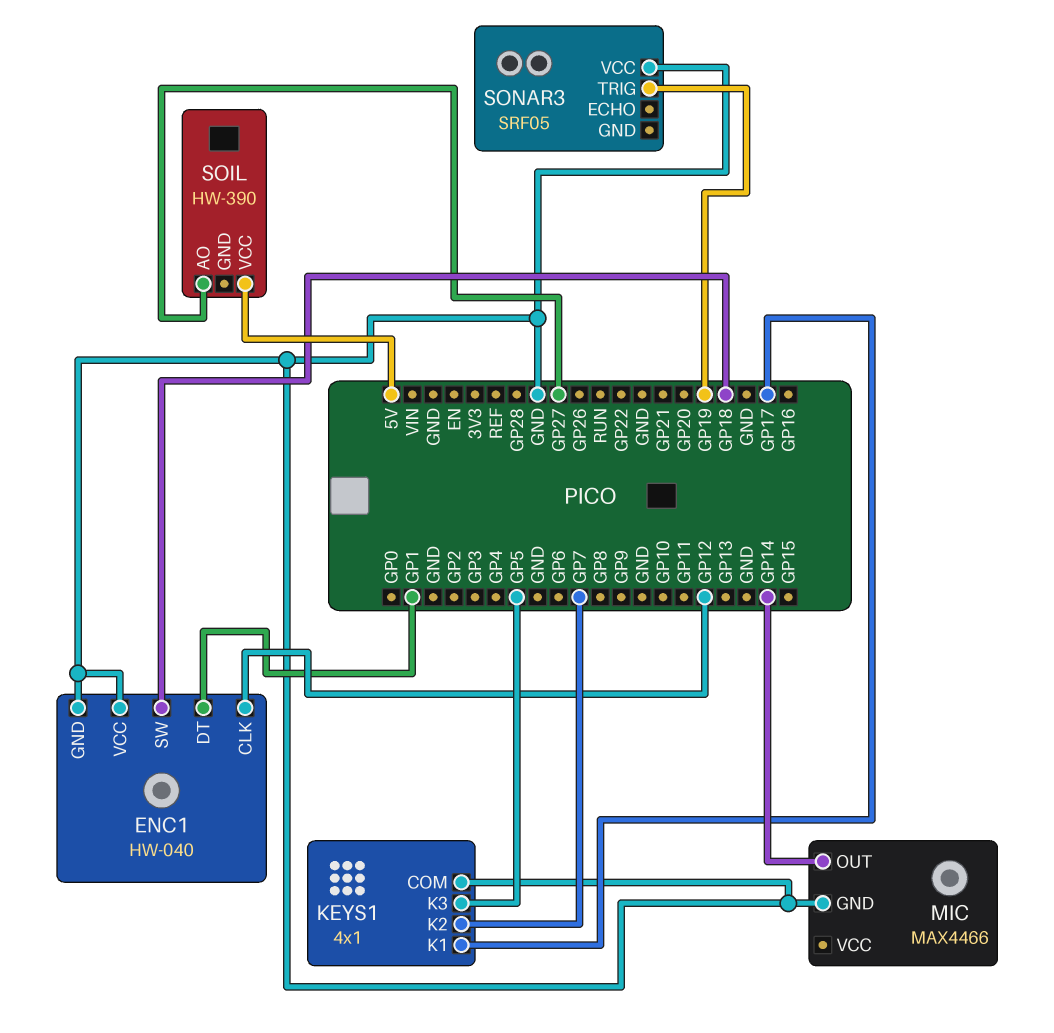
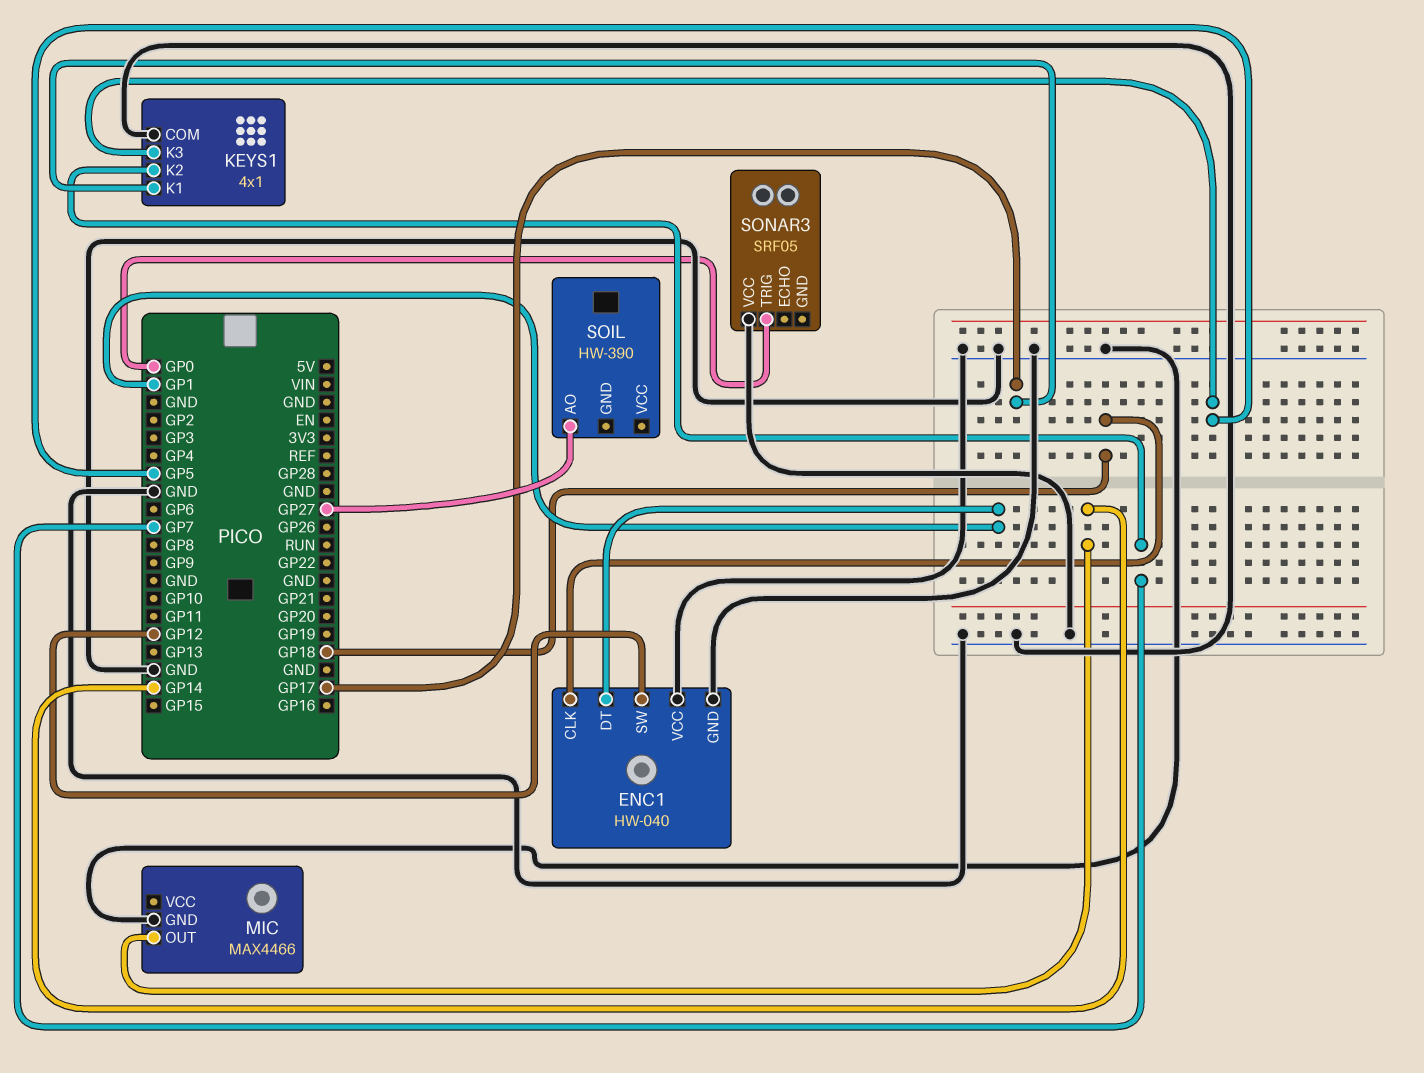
ENC1 pin CLK: GP12 -> GP18
ENC1 pin SW: GP18 -> GP12
SOIL pin VCC: 5V -> none
SONAR3 pin TRIG: GP19 -> GP0

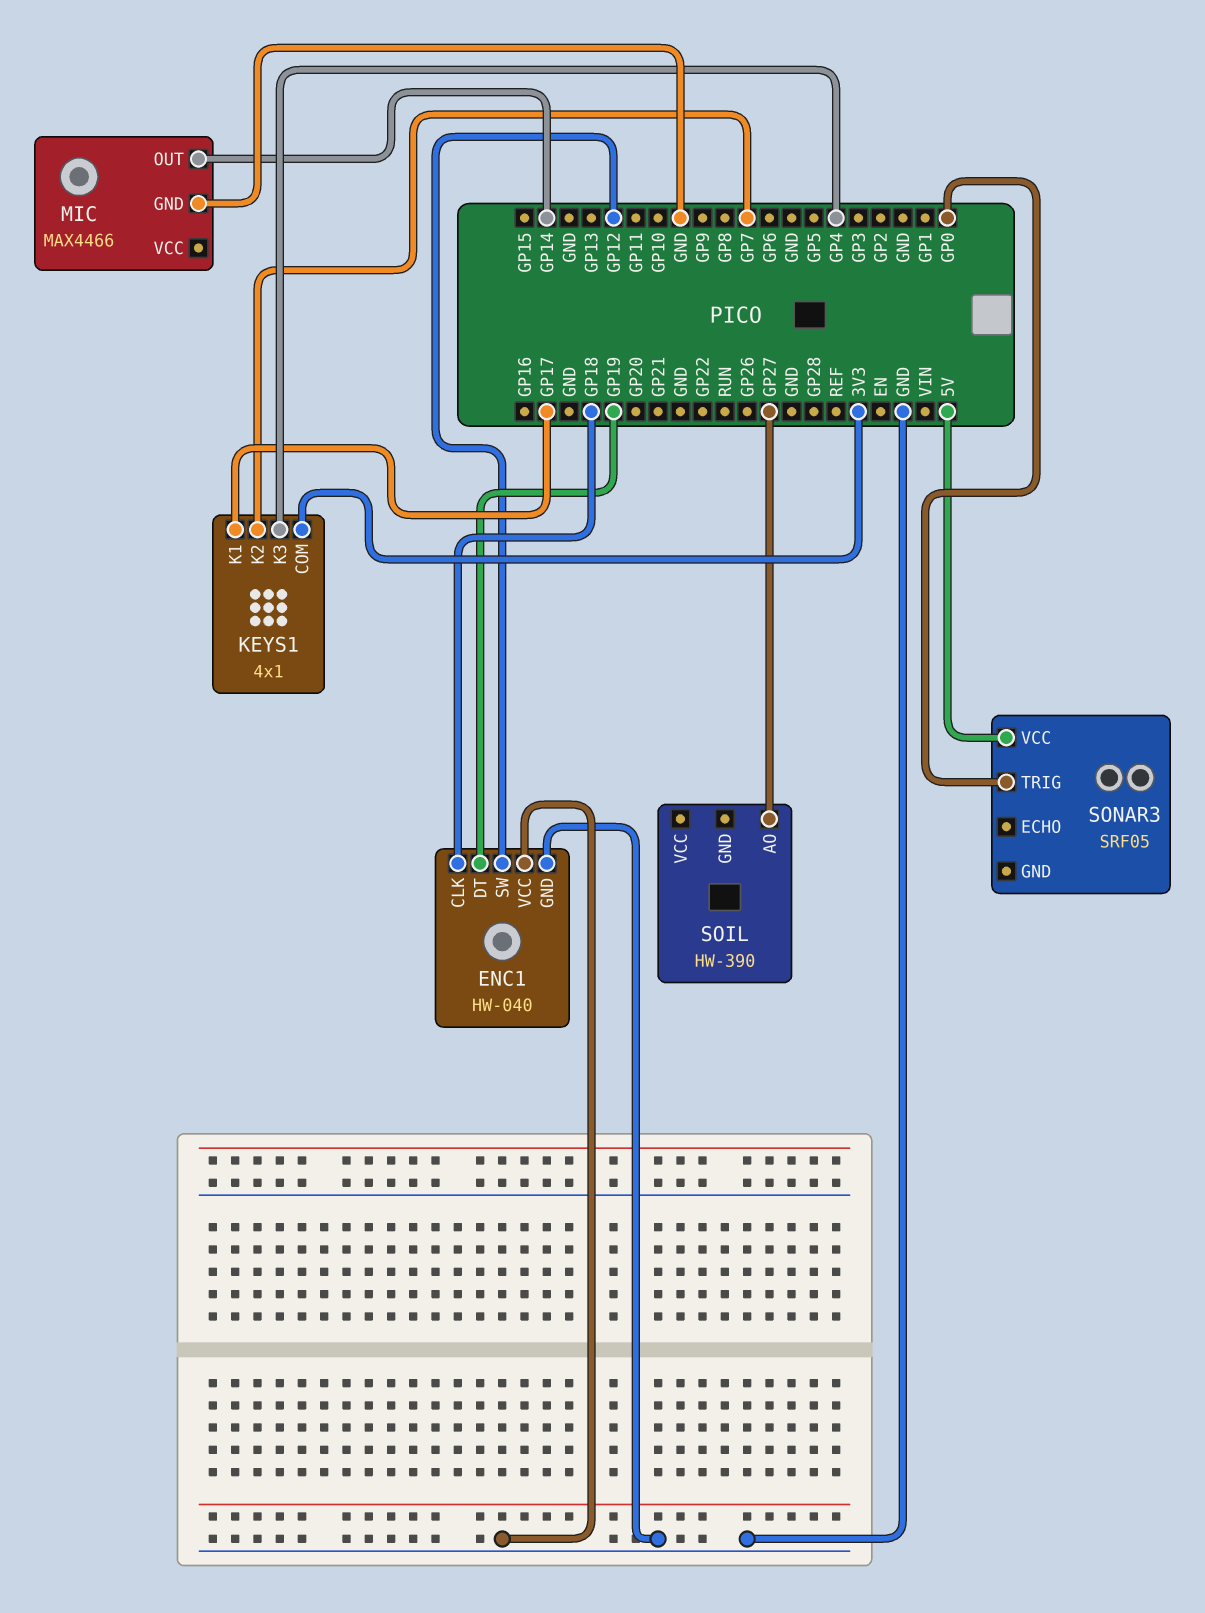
ENC1 pin DT: GP1 -> GP19
KEYS1 pin COM: GND -> 3V3
KEYS1 pin K3: GP5 -> GP4
SONAR3 pin VCC: GND -> 5V

